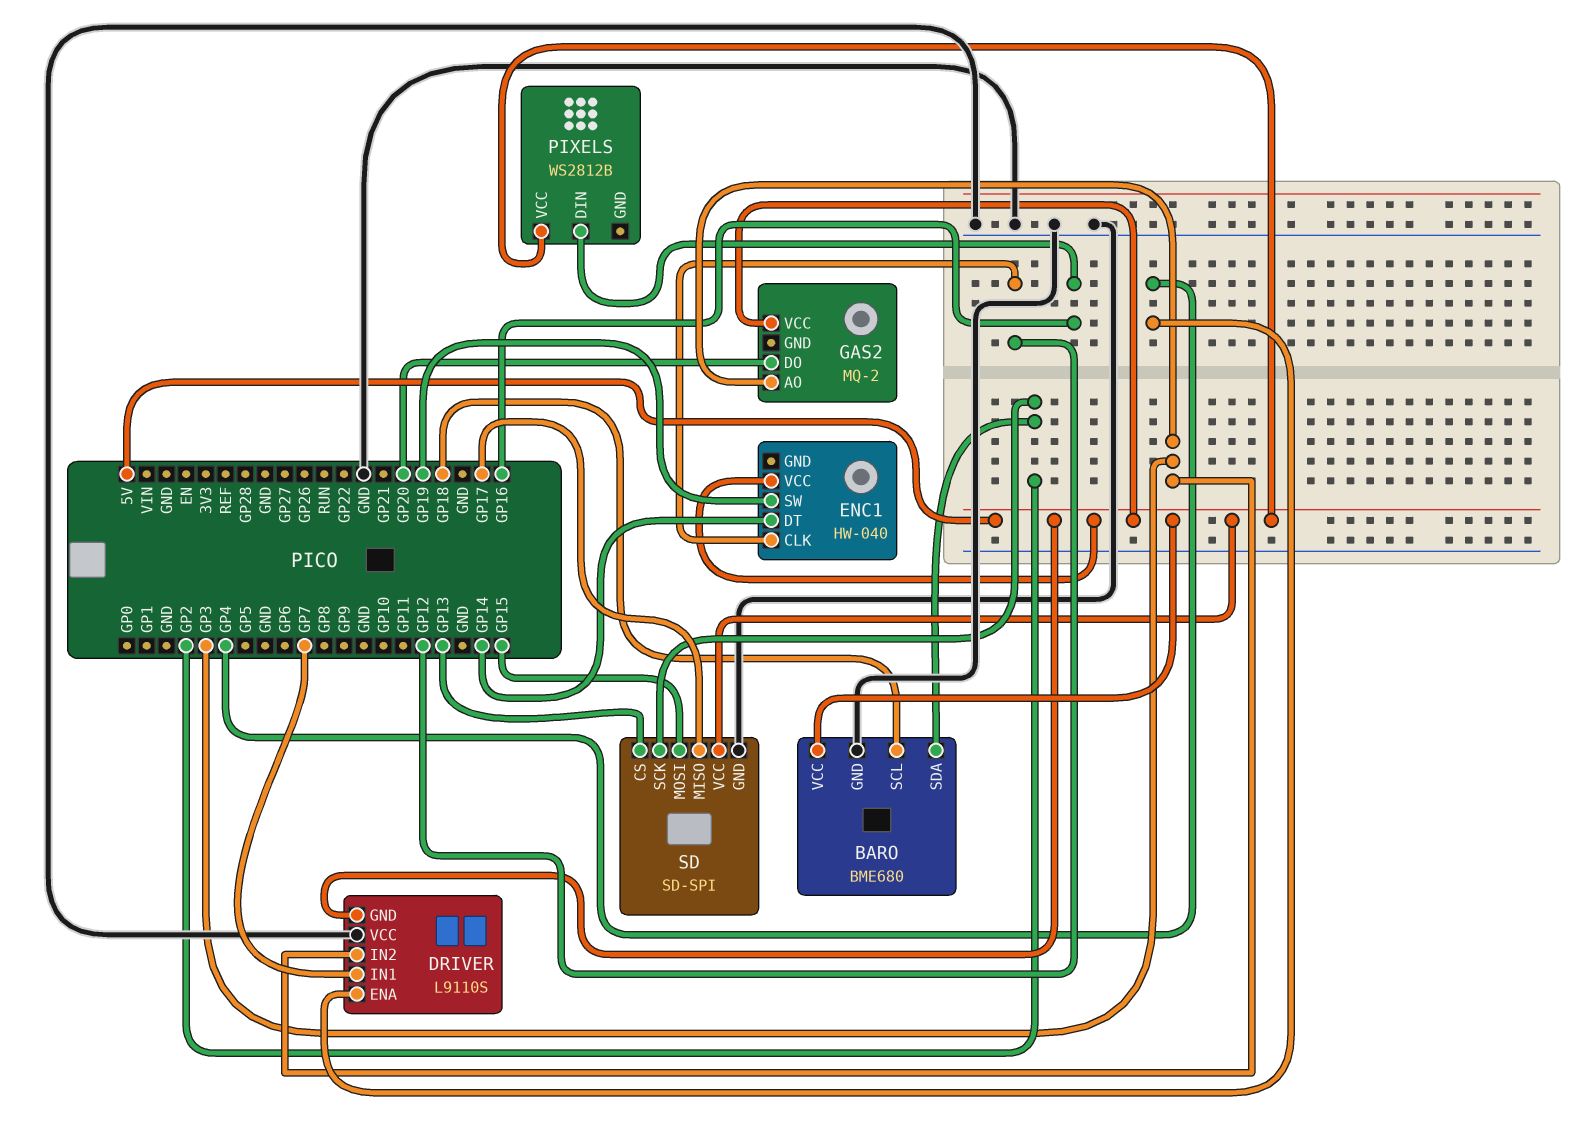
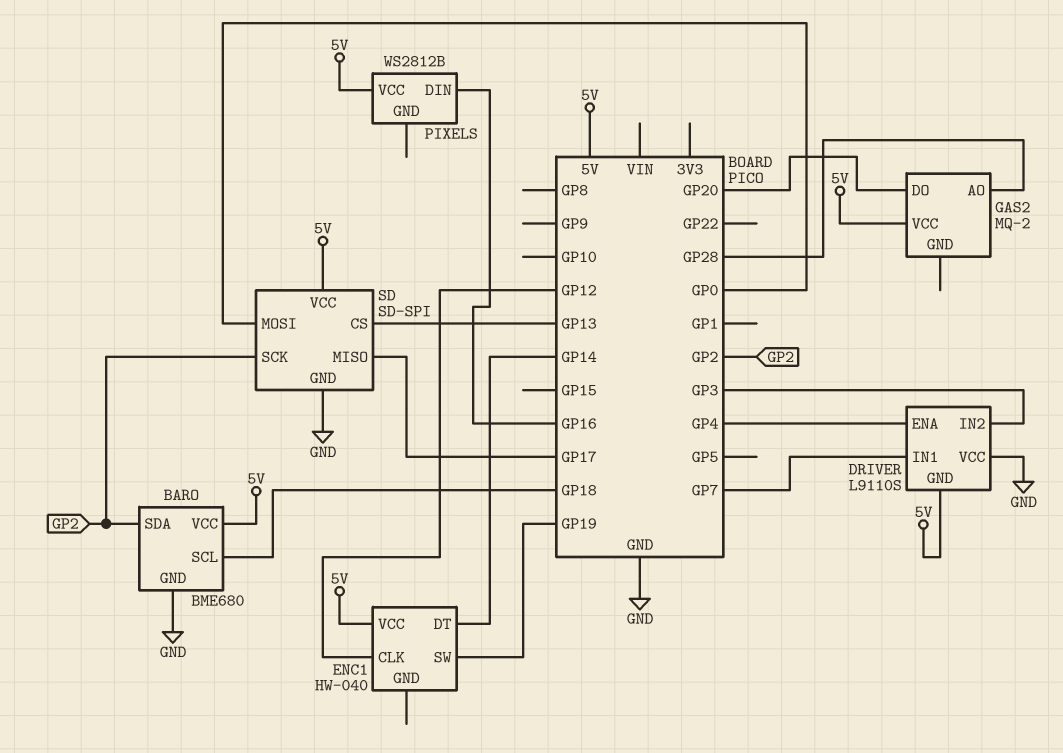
GAS2 pin AO: GP3 -> GP28
SD pin MOSI: GP15 -> GP0

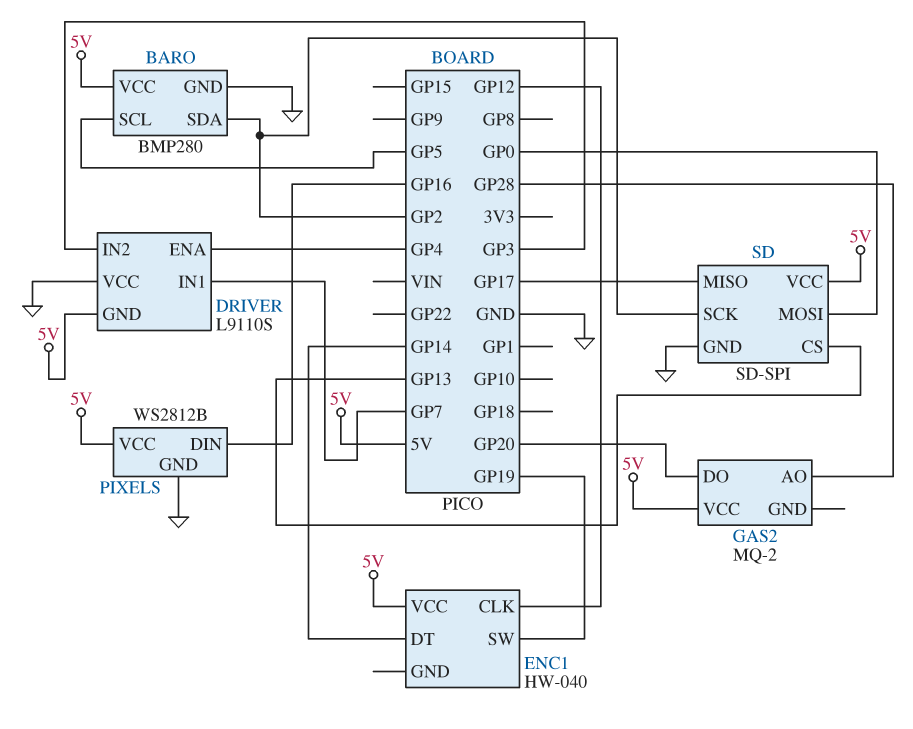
BARO: BME680 -> BMP280
BARO pin SCL: GP18 -> GP5
PIXELS pin GND: none -> GND

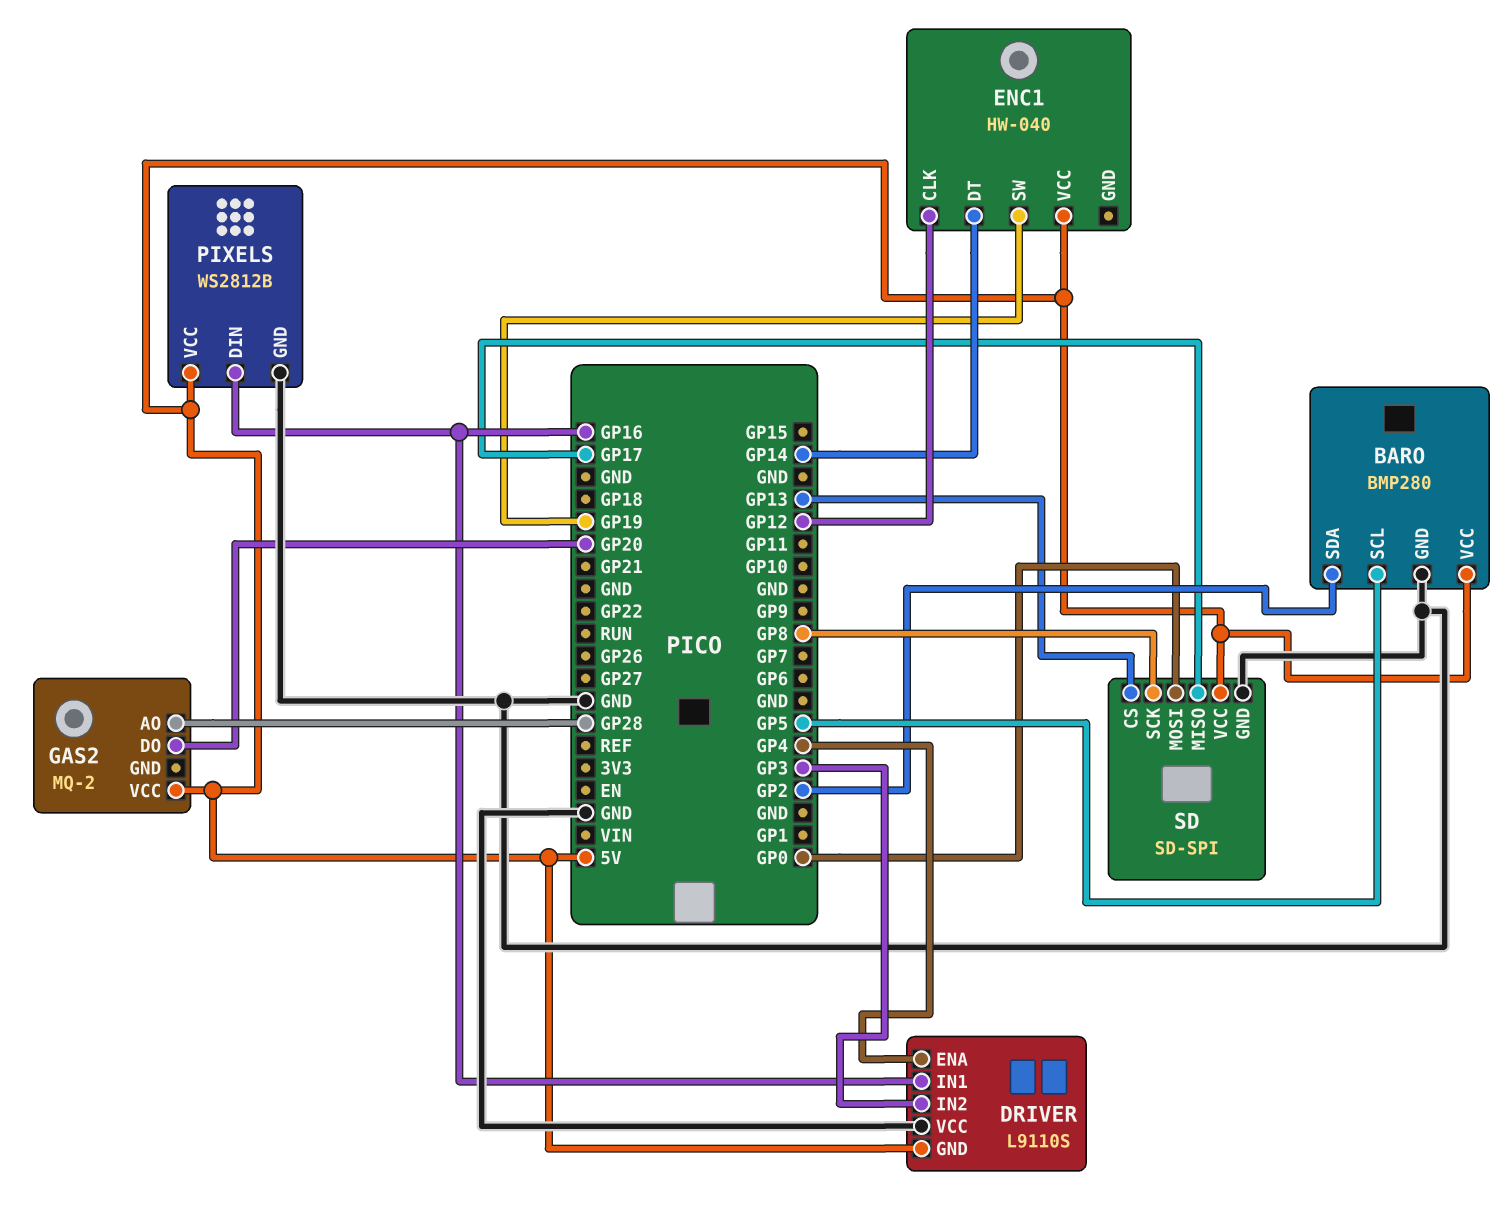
DRIVER pin IN1: GP7 -> GP16
SD pin SCK: GP2 -> GP8

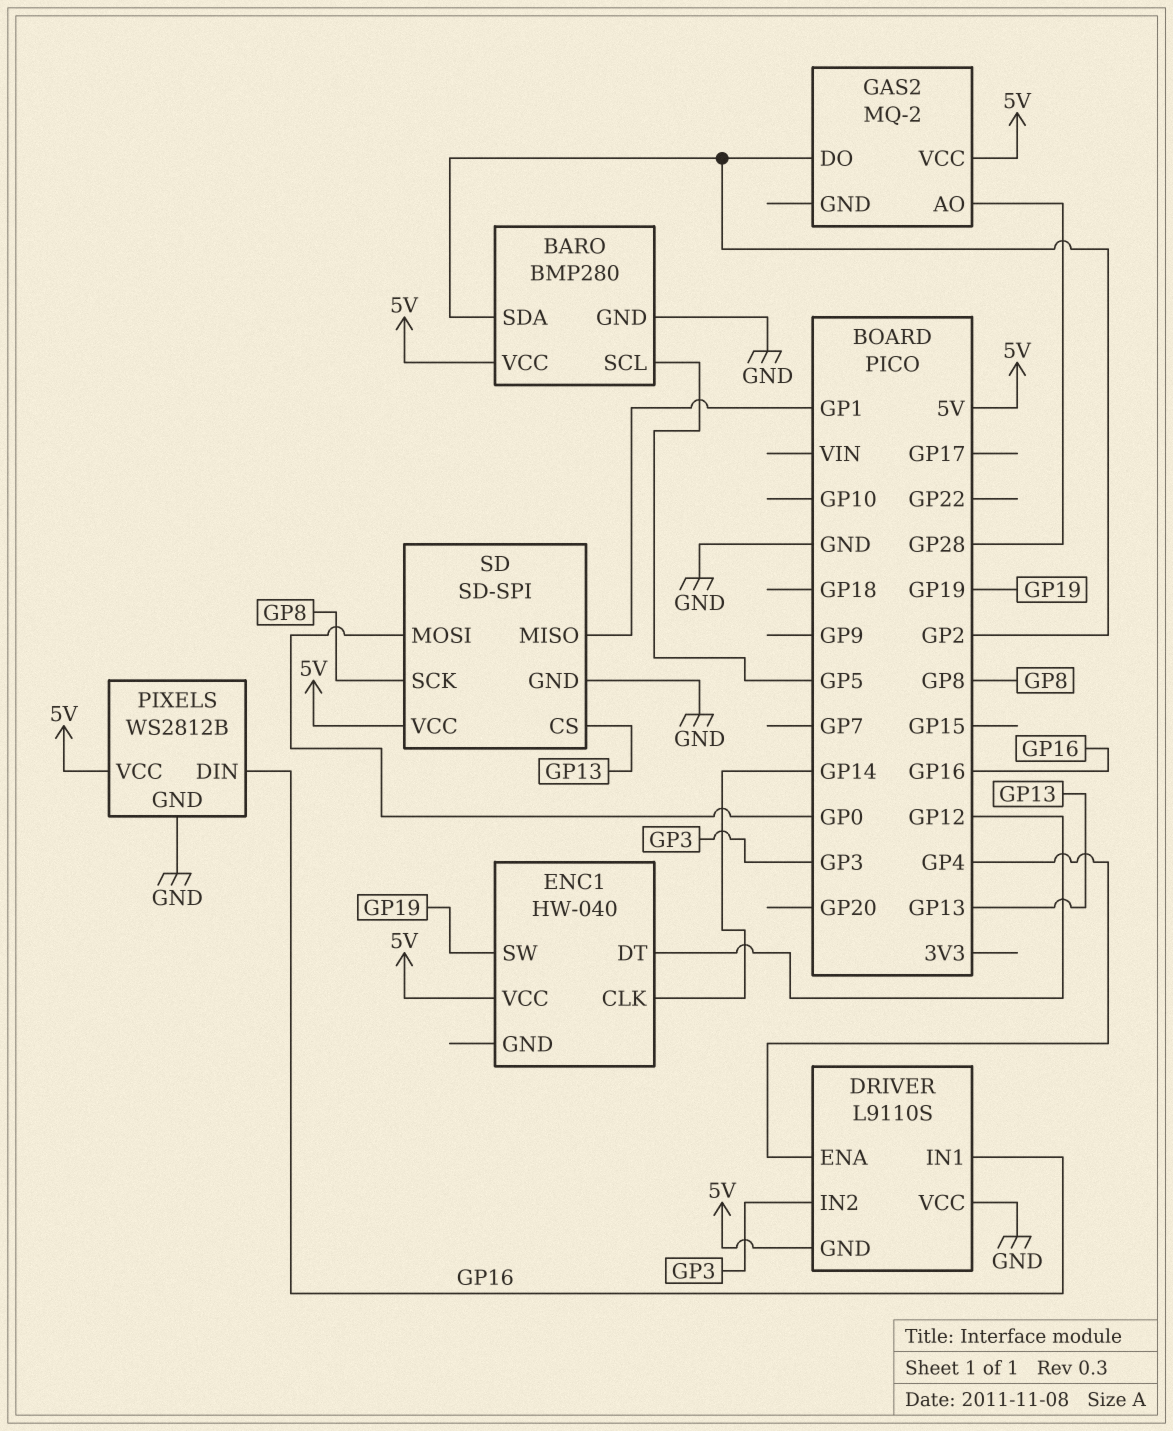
ENC1 pin CLK: GP12 -> GP14
ENC1 pin DT: GP14 -> GP12
GAS2 pin DO: GP20 -> GP2
SD pin MISO: GP17 -> GP1

